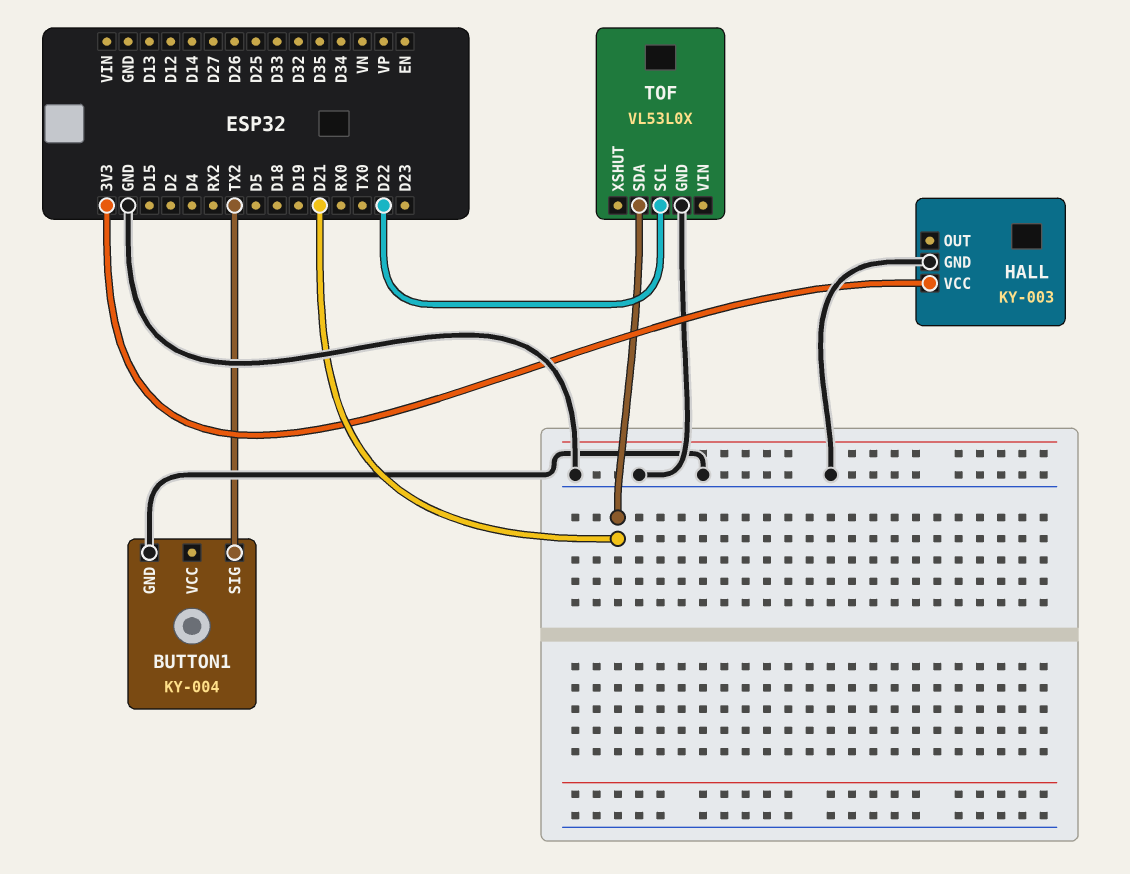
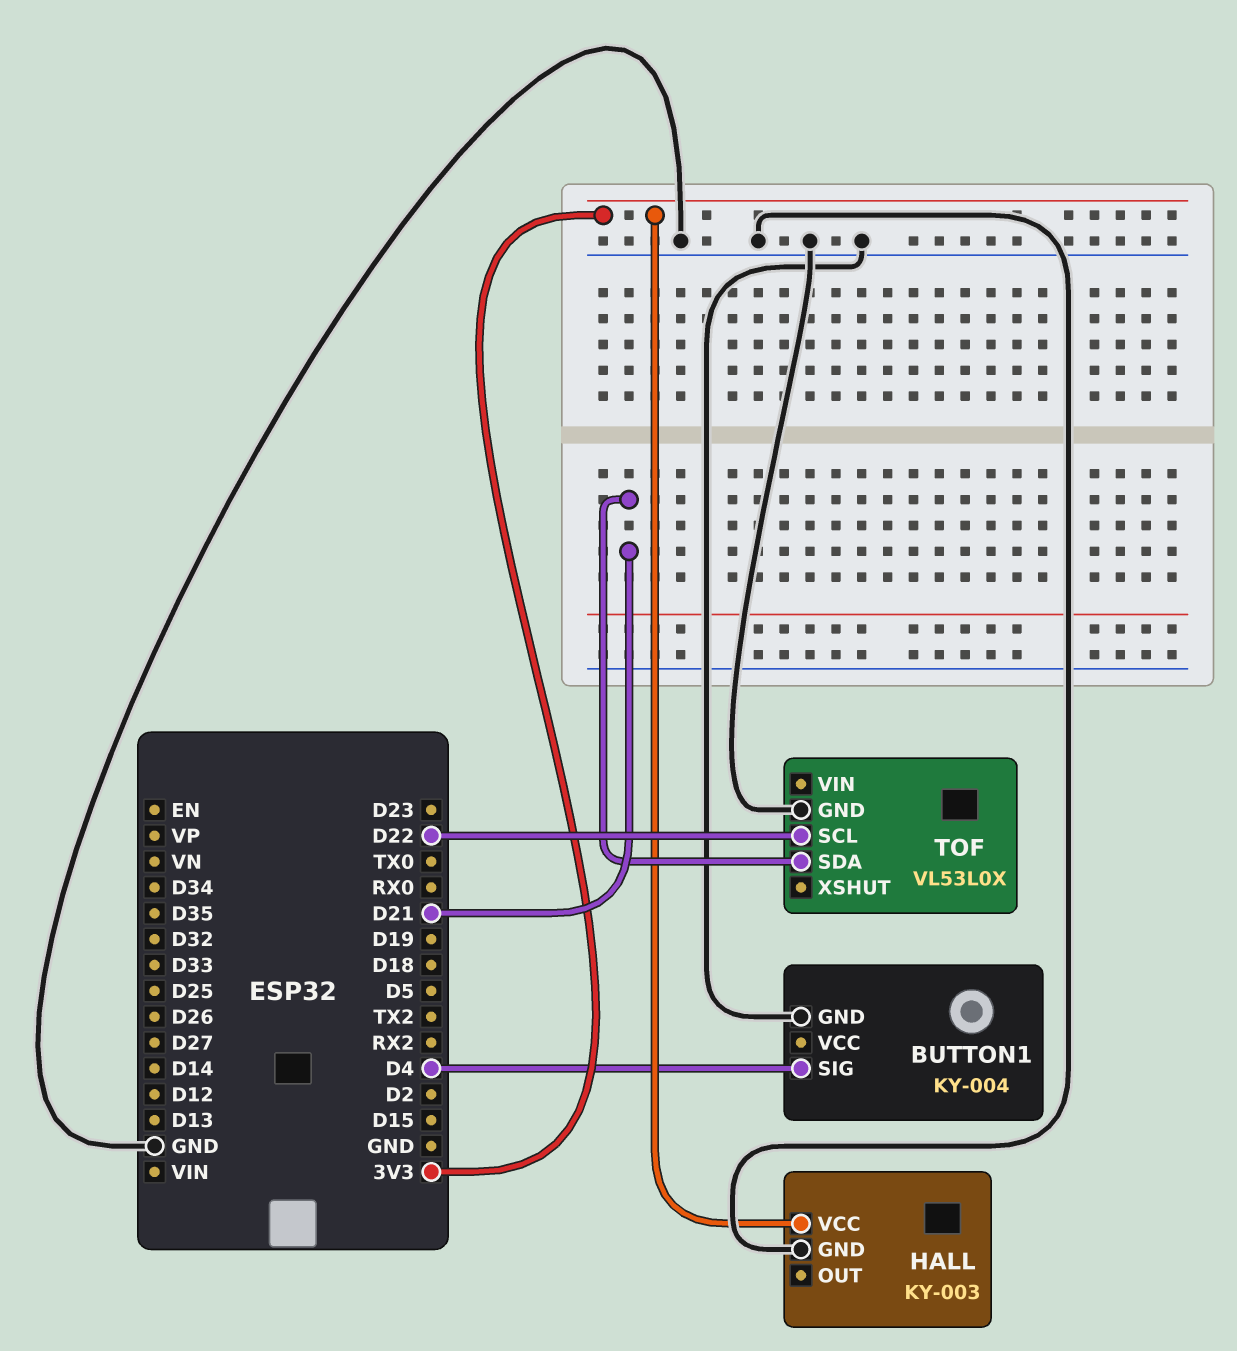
BUTTON1 pin SIG: TX2 -> D4

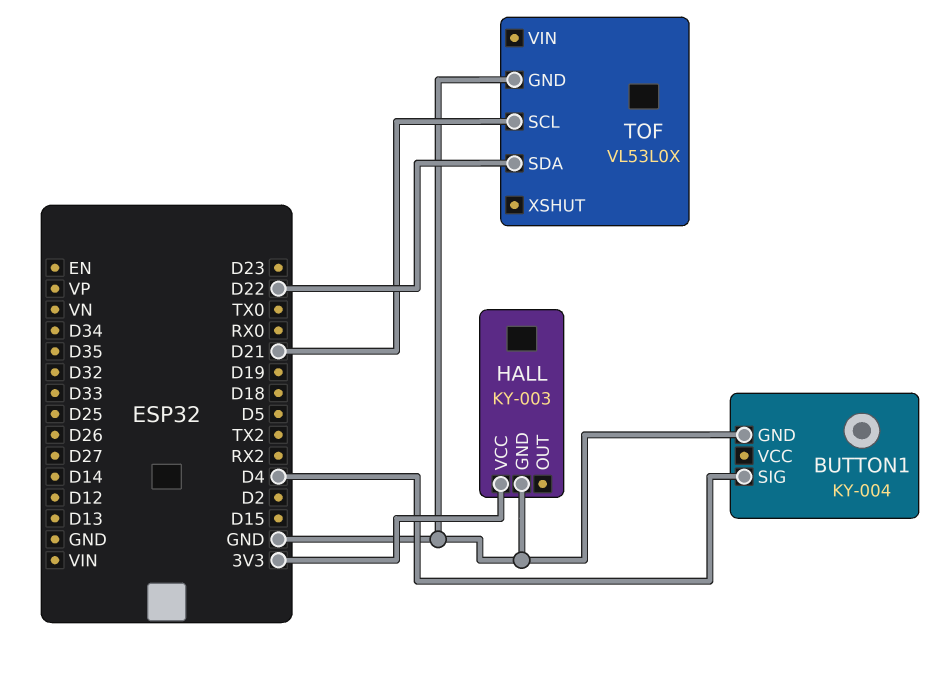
TOF pin SCL: D22 -> D21
TOF pin SDA: D21 -> D22

